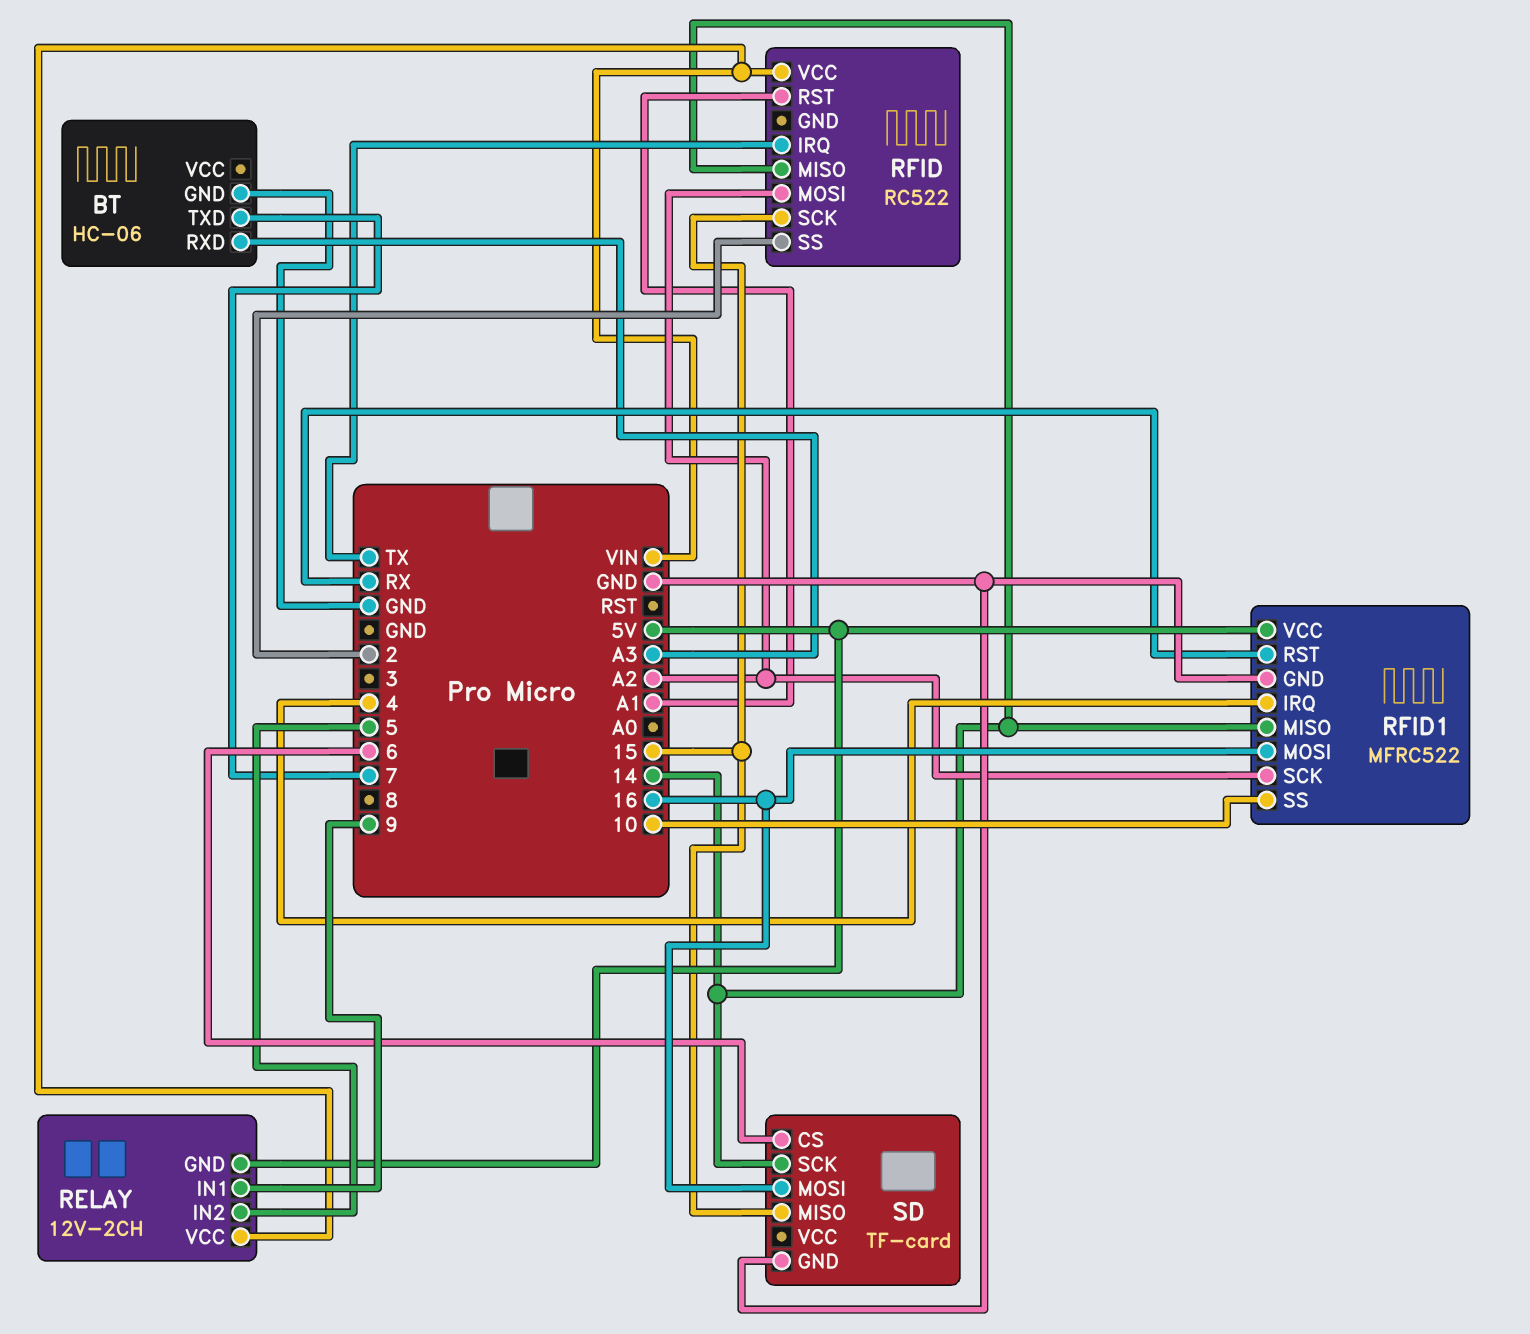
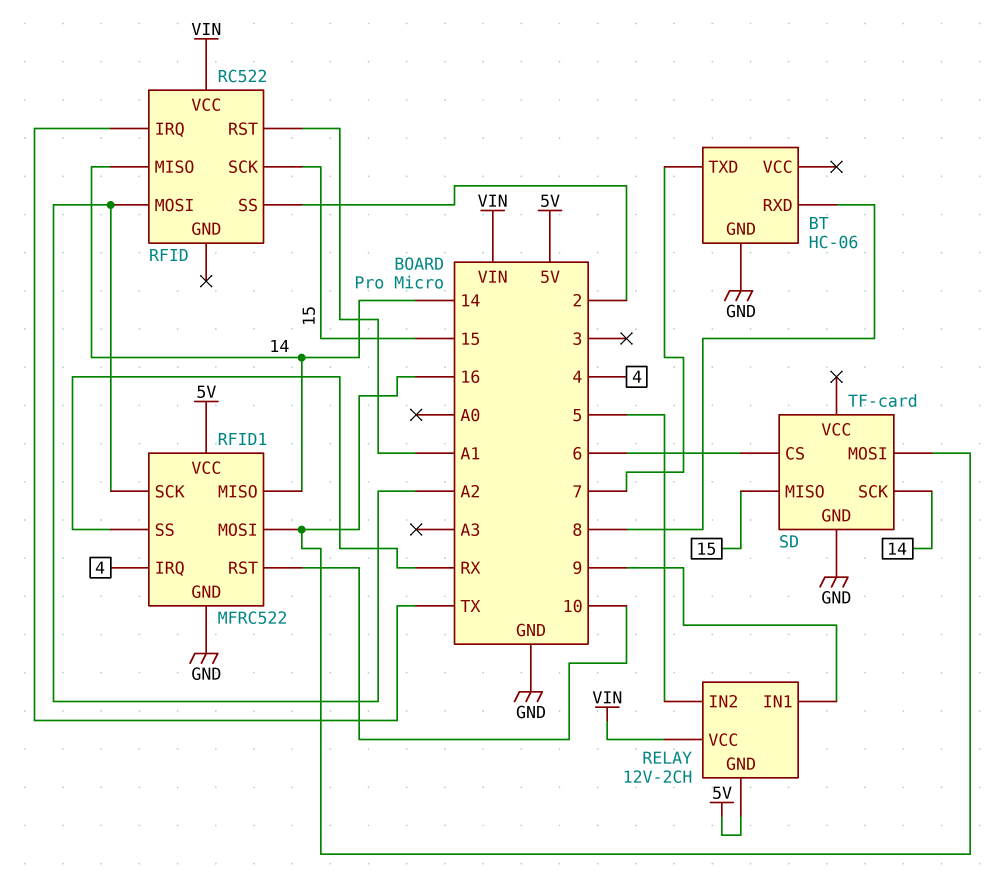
BT pin RXD: A3 -> 8
RFID1 pin RST: RX -> 10
RFID1 pin SS: 10 -> RX

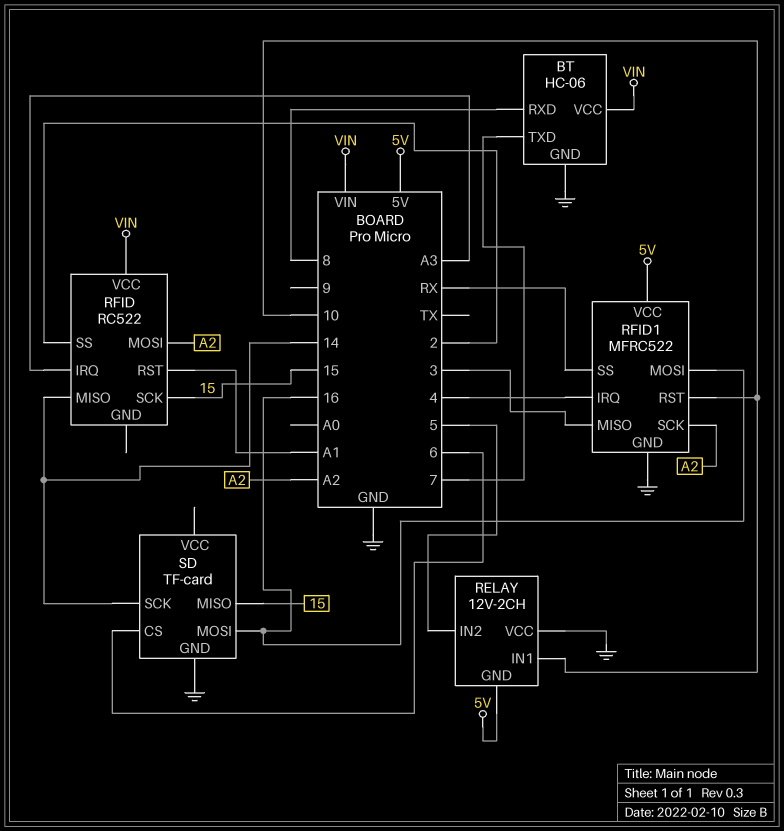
BT pin VCC: none -> VIN
RELAY pin IN1: 9 -> 10
RELAY pin VCC: VIN -> GND
RFID pin IRQ: TX -> A3
RFID1 pin MISO: 14 -> 3

